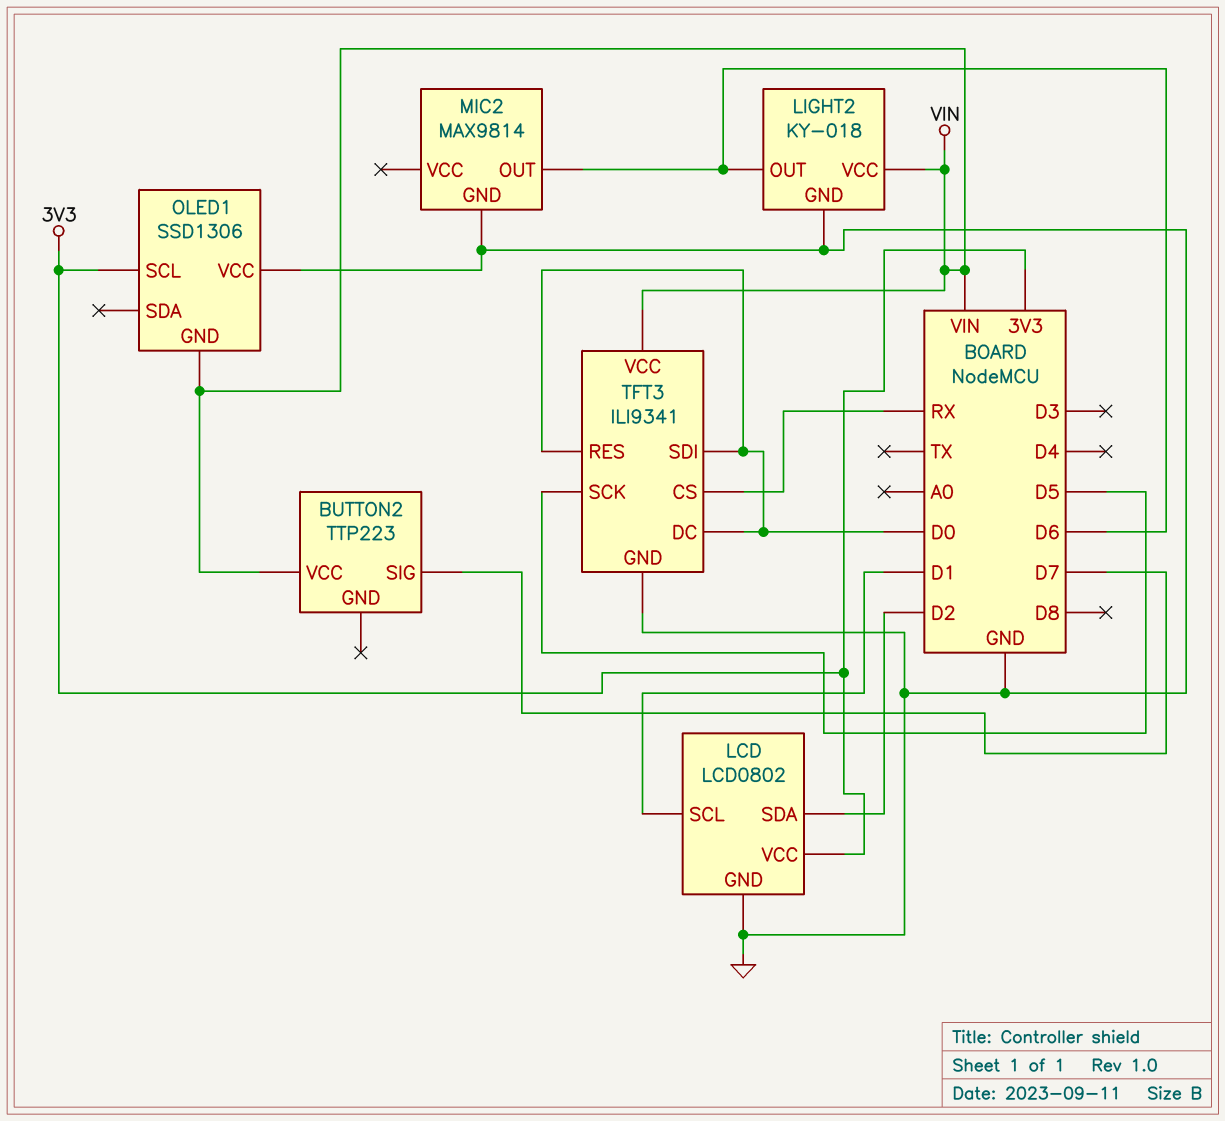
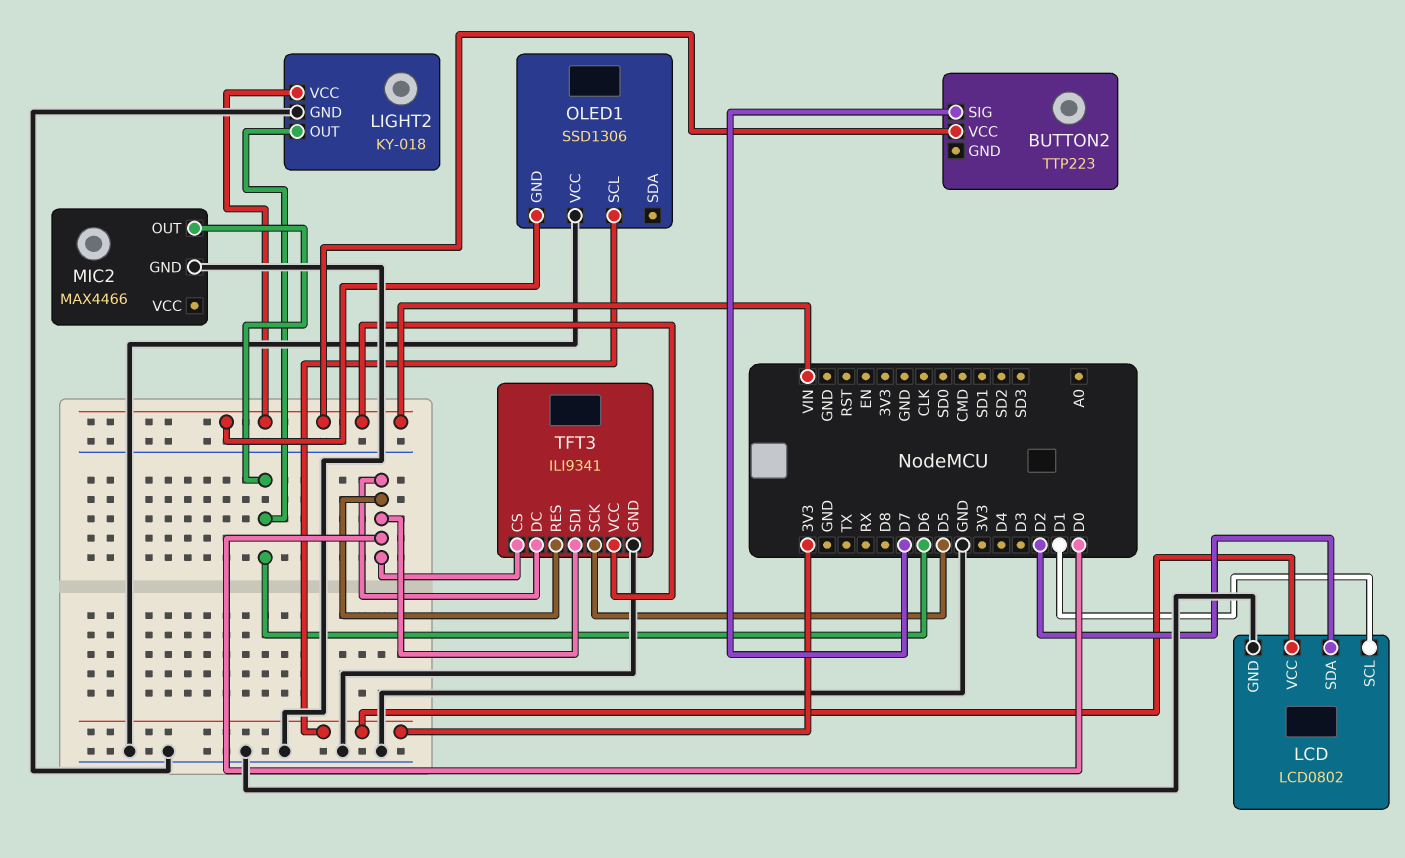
MIC2: MAX9814 -> MAX4466
TFT3 pin CS: RX -> D0

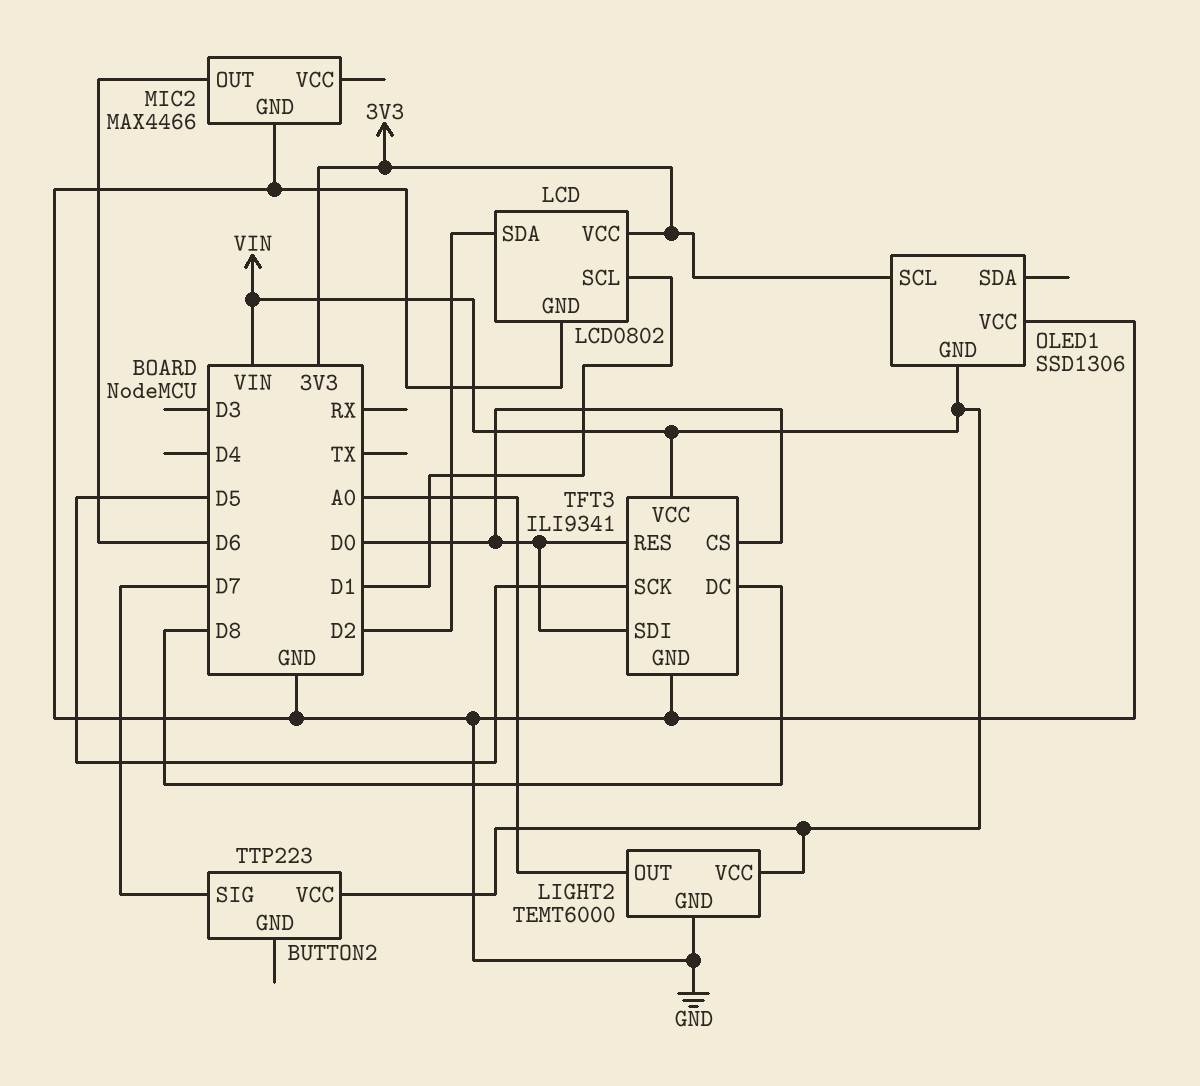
LIGHT2: KY-018 -> TEMT6000
LIGHT2 pin OUT: D6 -> A0
TFT3 pin DC: D0 -> D8

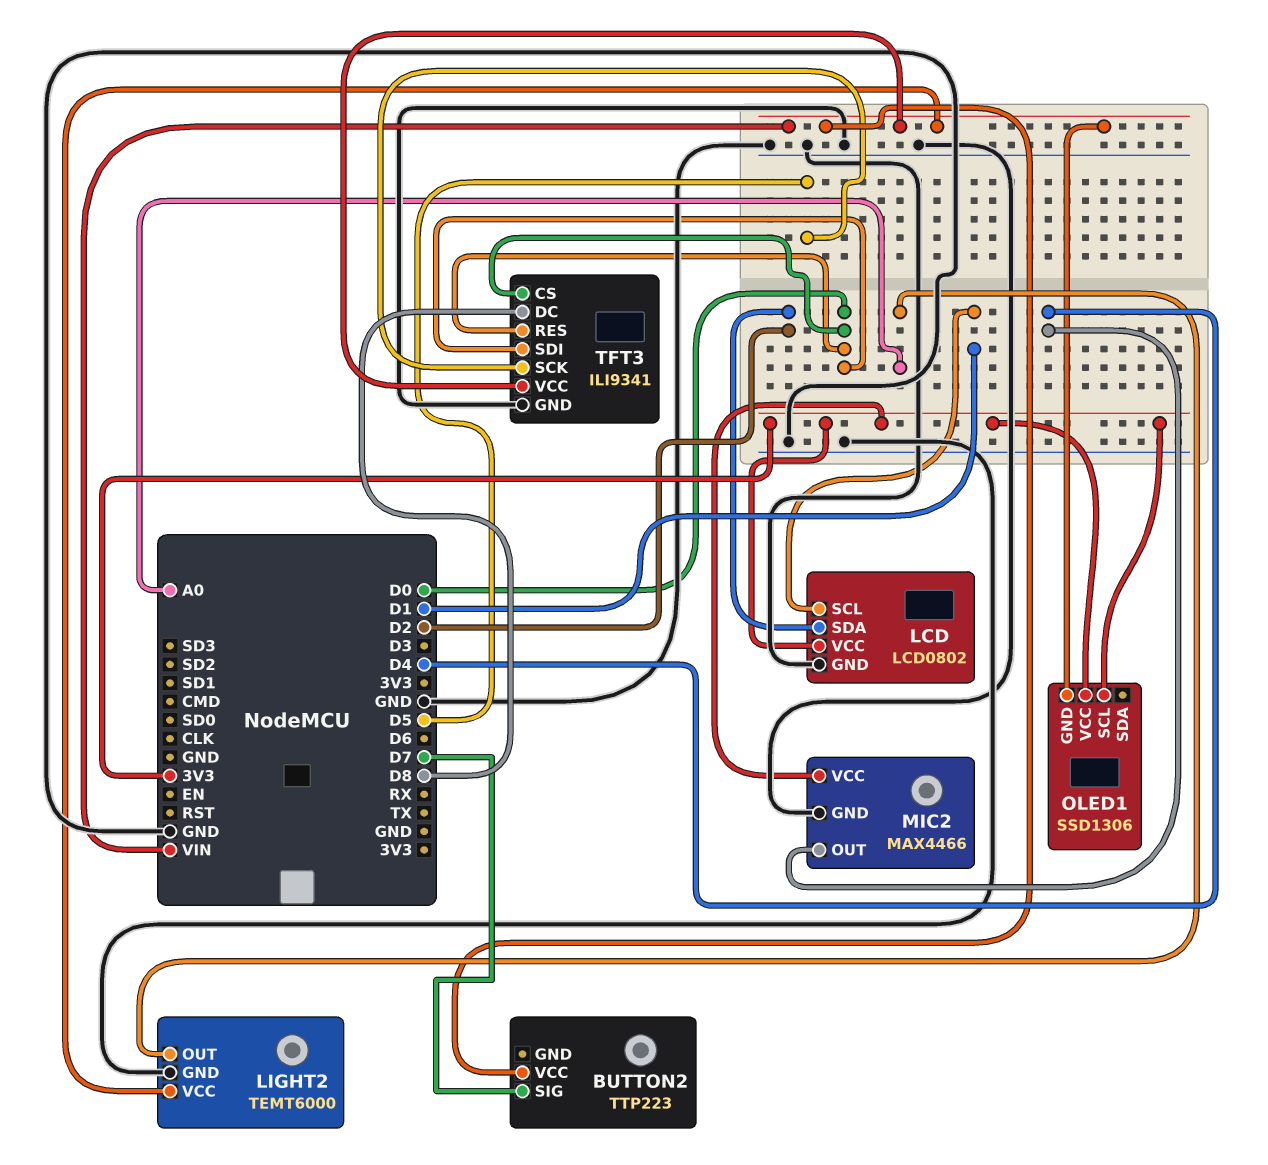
MIC2 pin OUT: D6 -> D4
MIC2 pin VCC: none -> 3V3
OLED1 pin VCC: GND -> 3V3

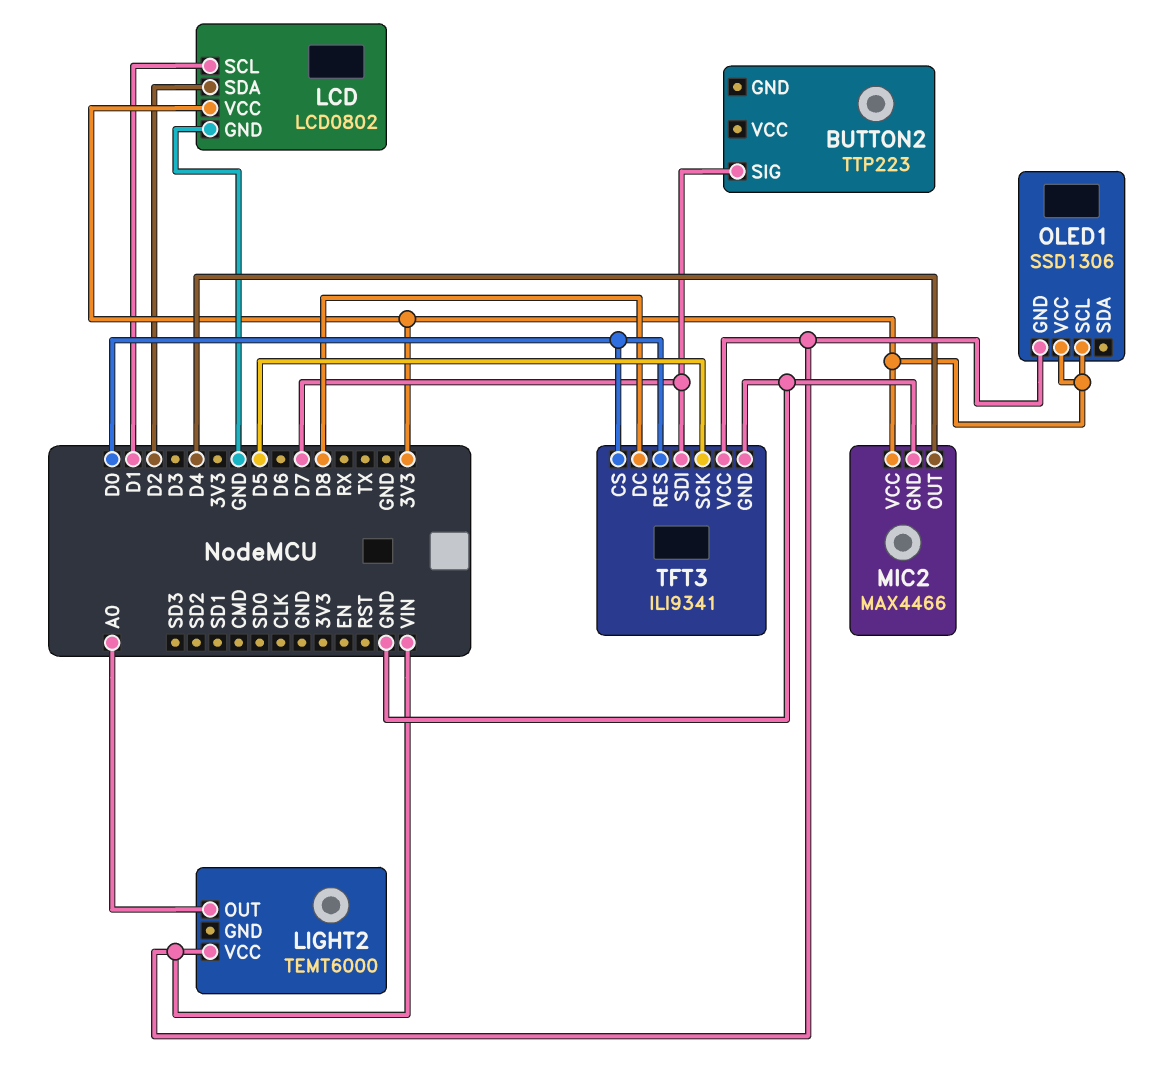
BUTTON2 pin VCC: VIN -> none
LIGHT2 pin GND: GND -> none
TFT3 pin SDI: D0 -> D7

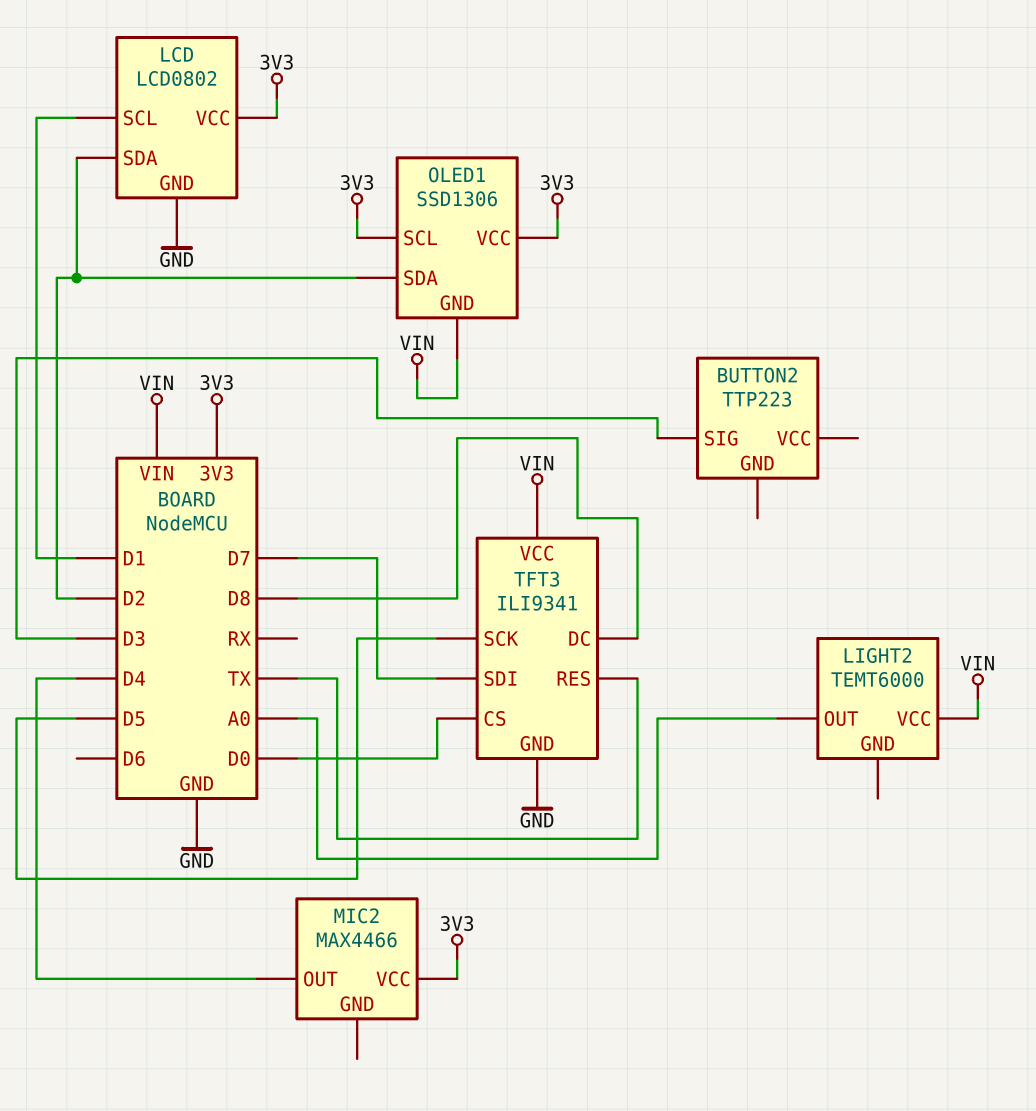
BUTTON2 pin SIG: D7 -> D3
MIC2 pin GND: GND -> none
OLED1 pin SDA: none -> D2
TFT3 pin RES: D0 -> TX

